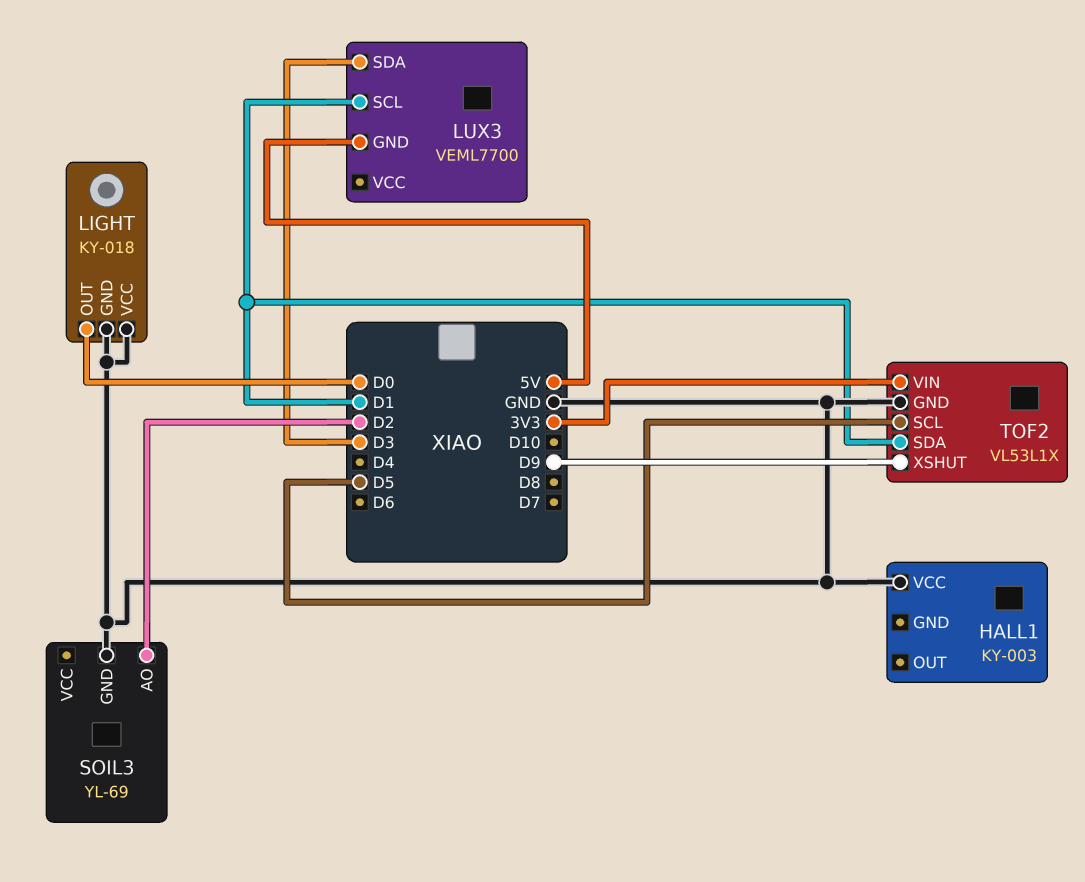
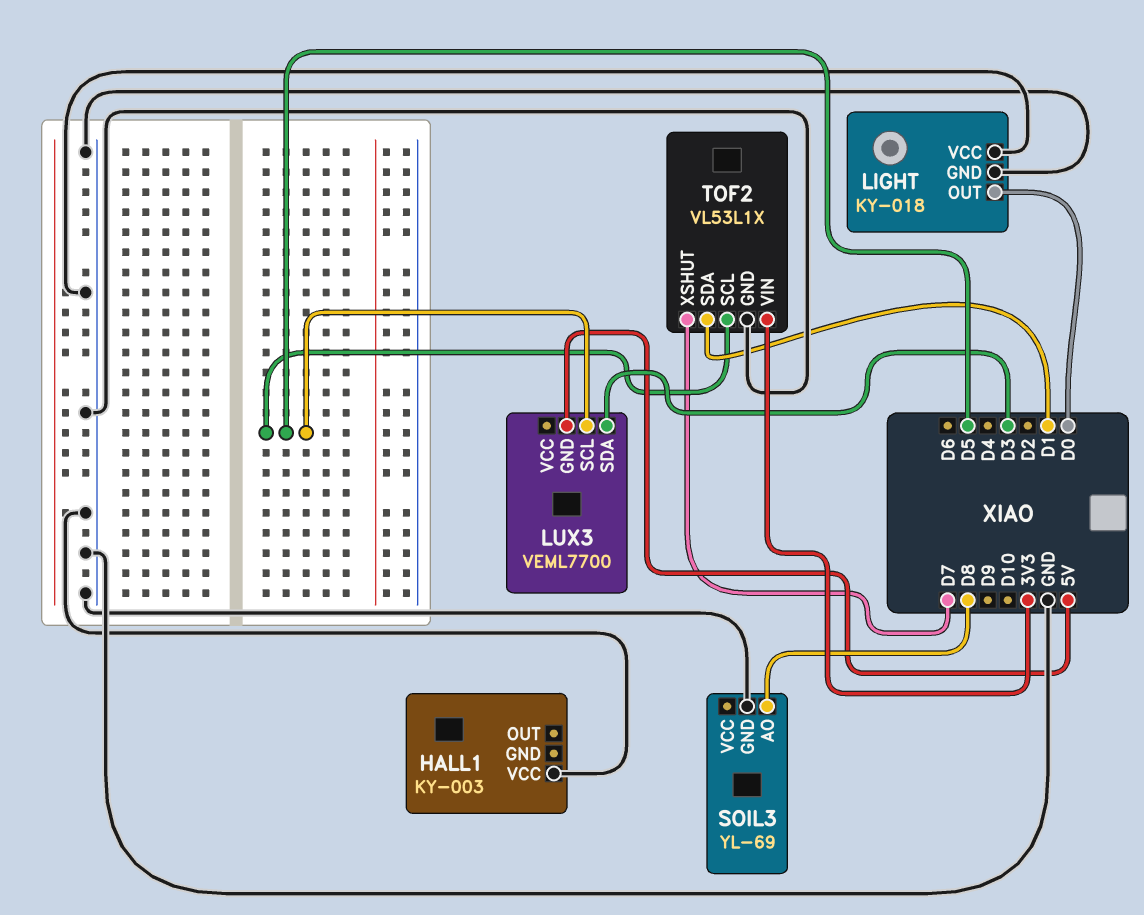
LUX3 pin SCL: D1 -> D5
SOIL3 pin AO: D2 -> D8
TOF2 pin XSHUT: D9 -> D7

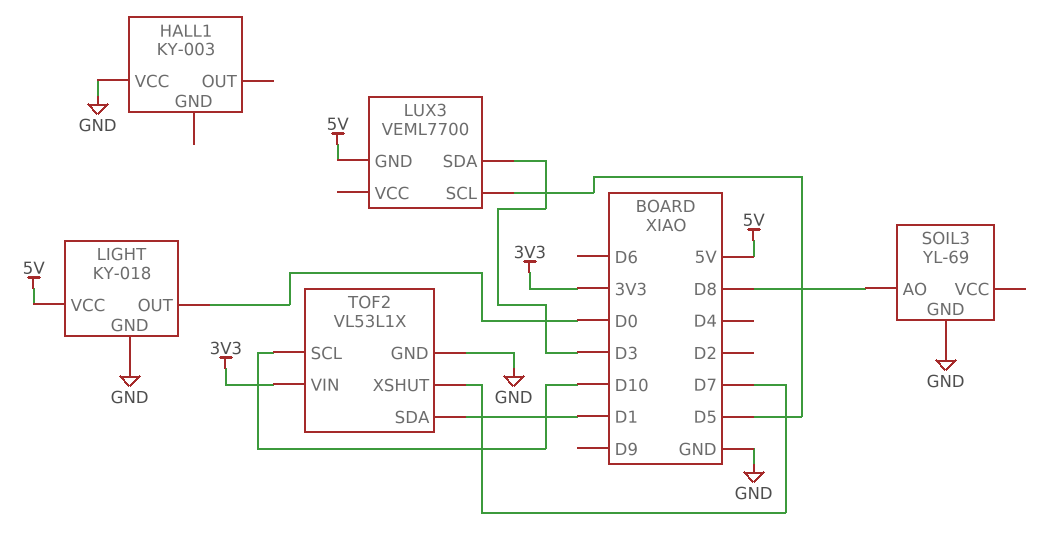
LIGHT pin VCC: GND -> 5V
TOF2 pin SCL: D5 -> D10

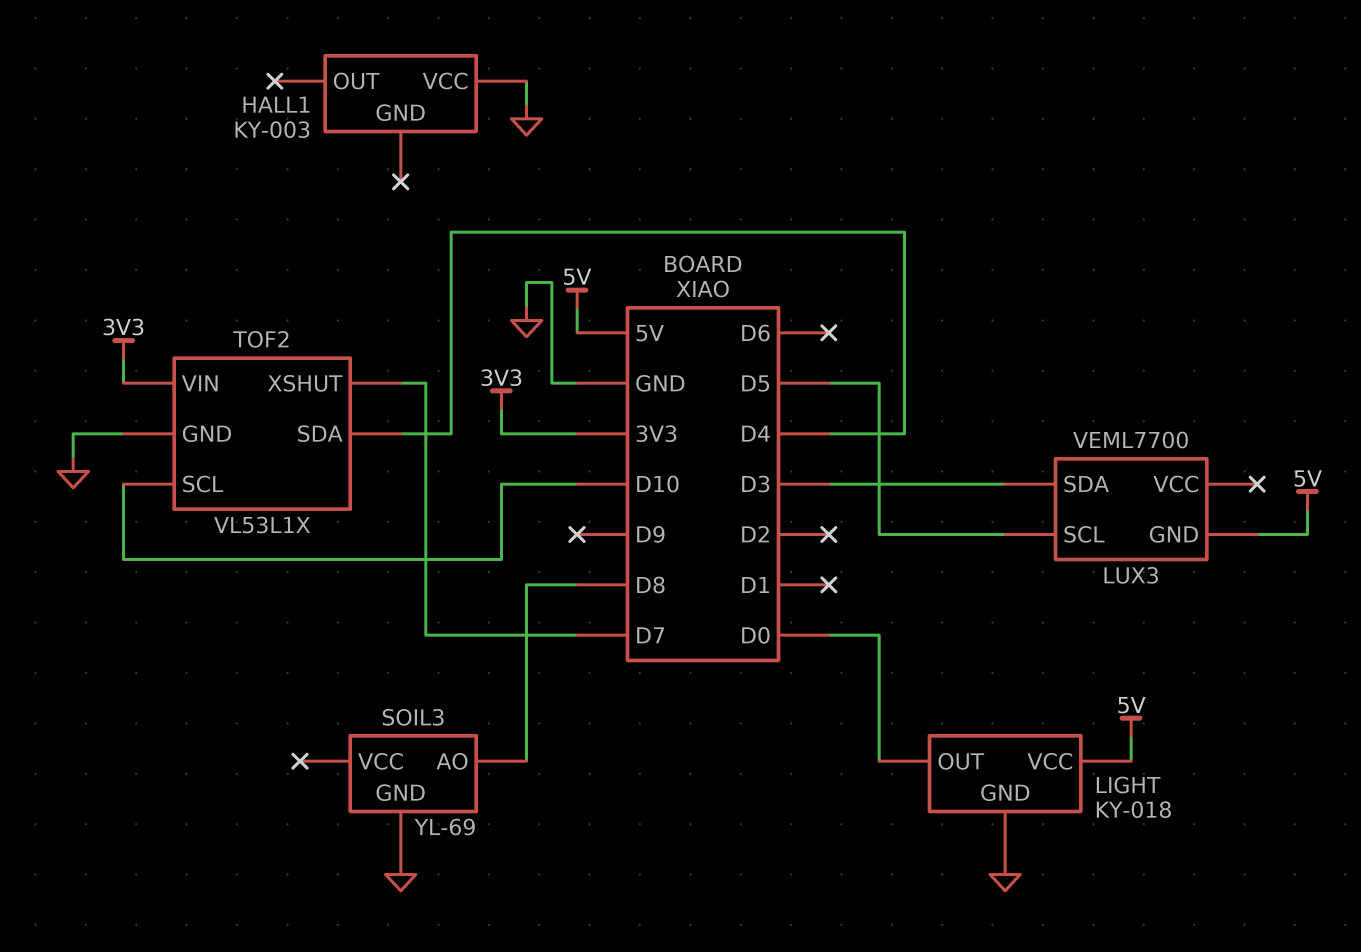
TOF2 pin SDA: D1 -> D4

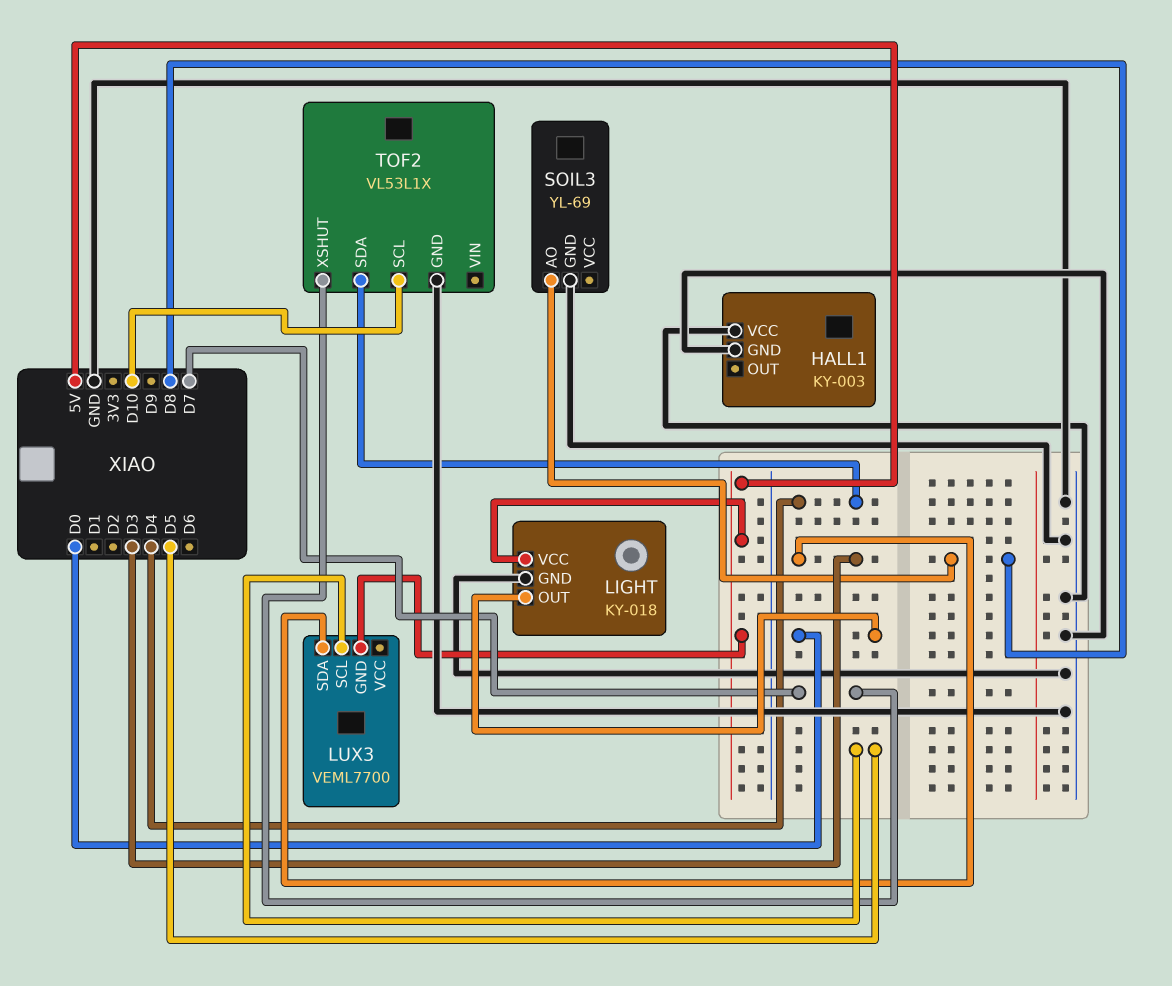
HALL1 pin GND: none -> GND
TOF2 pin VIN: 3V3 -> none

